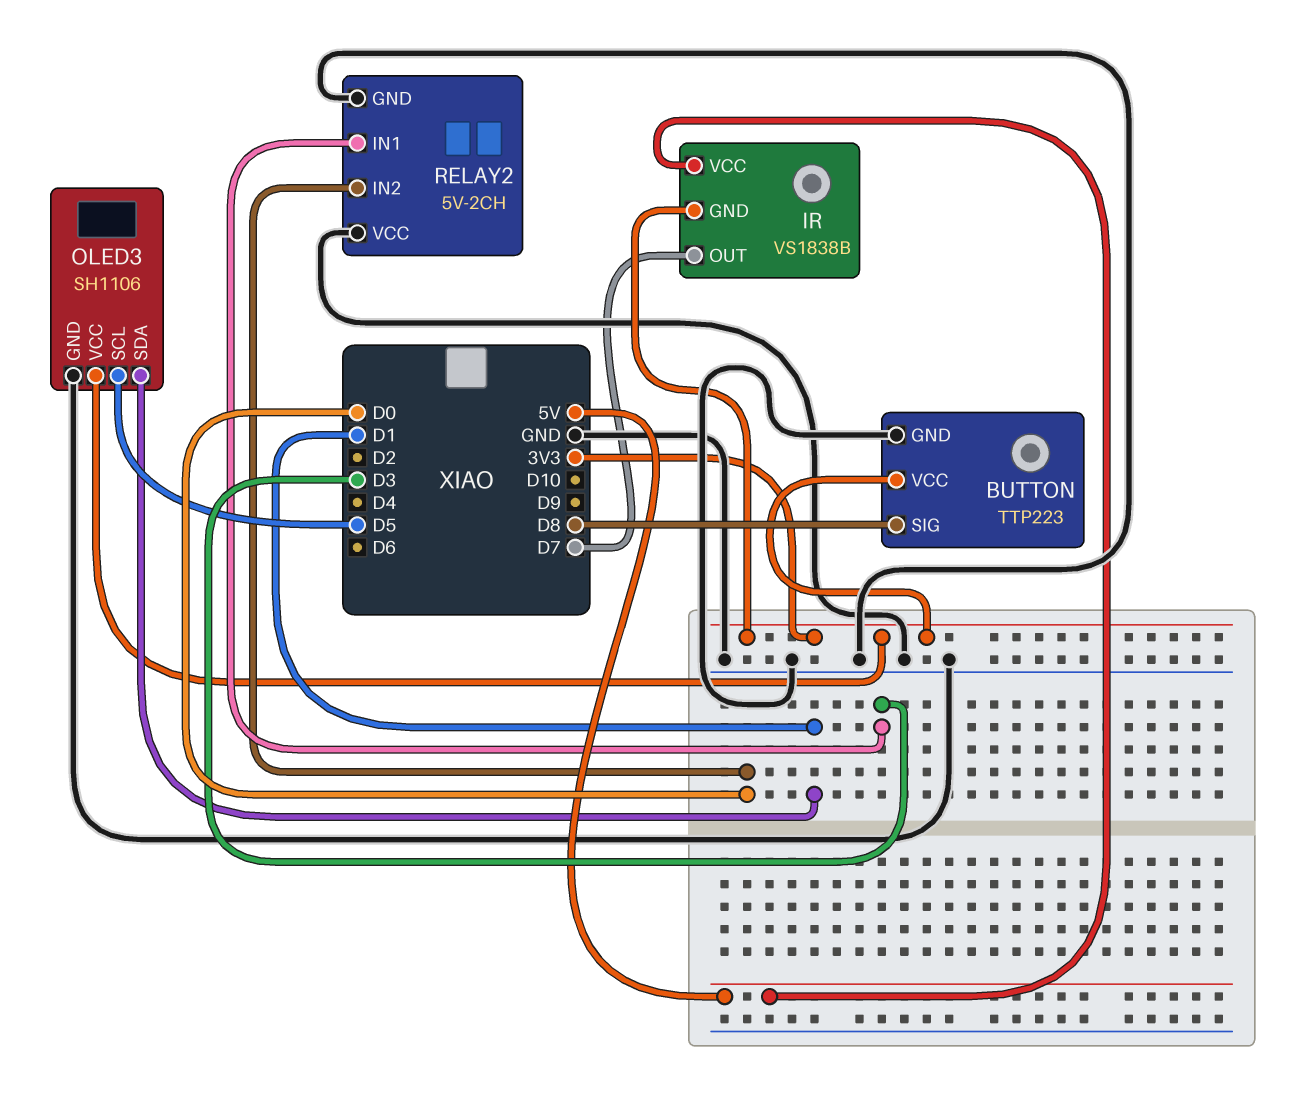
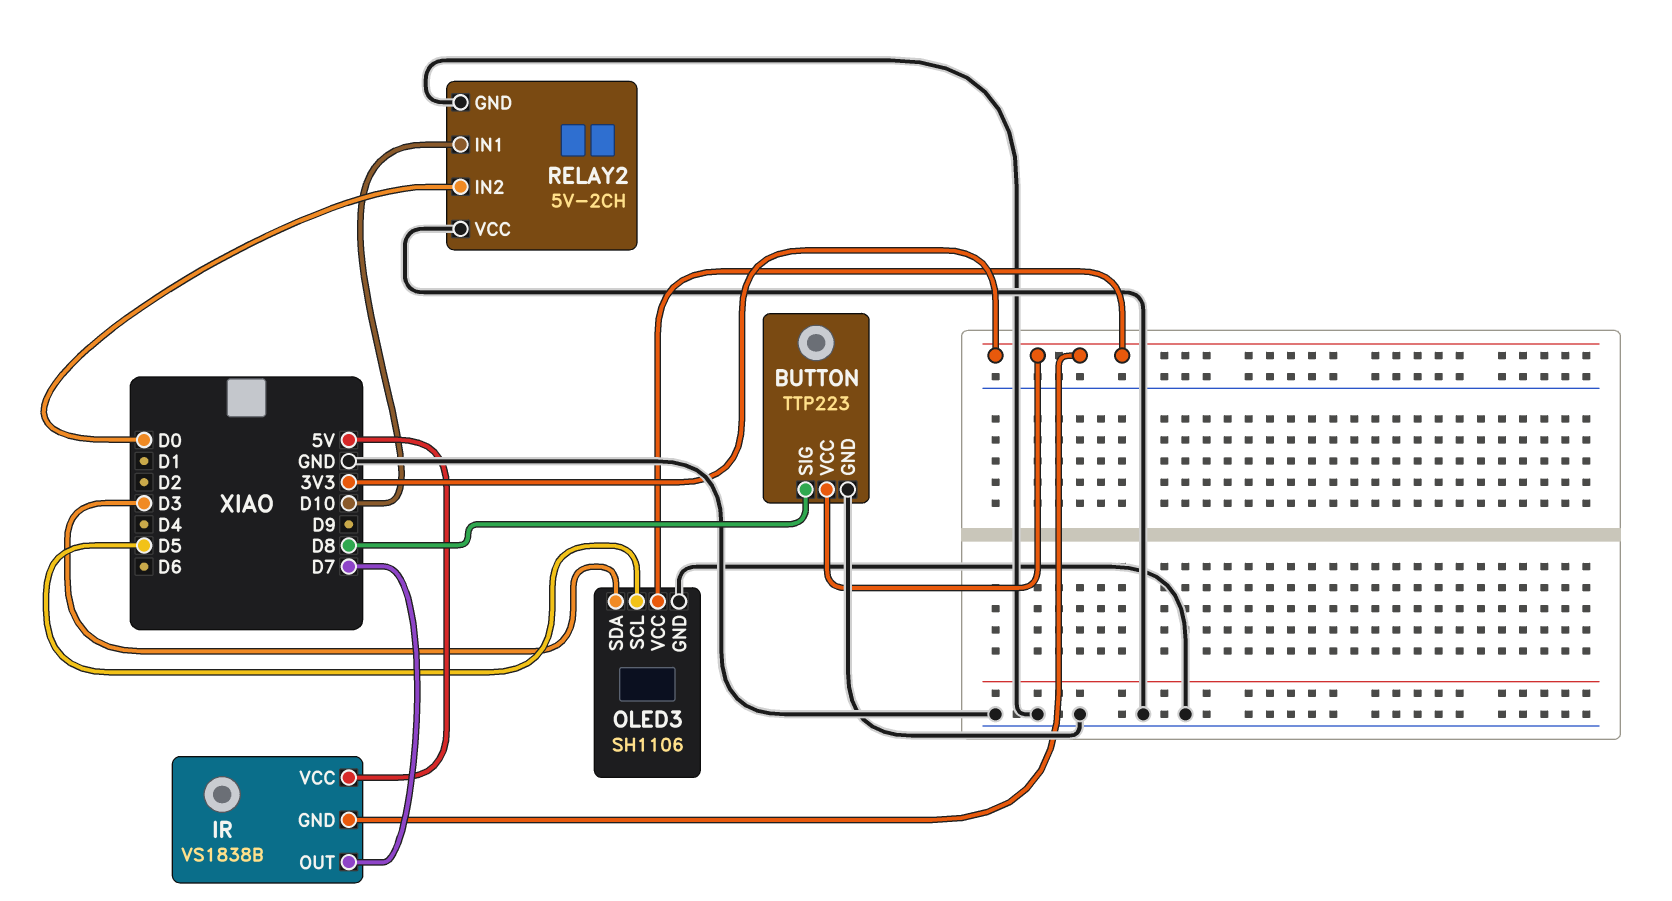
OLED3 pin SDA: D1 -> D3
RELAY2 pin IN1: D3 -> D10

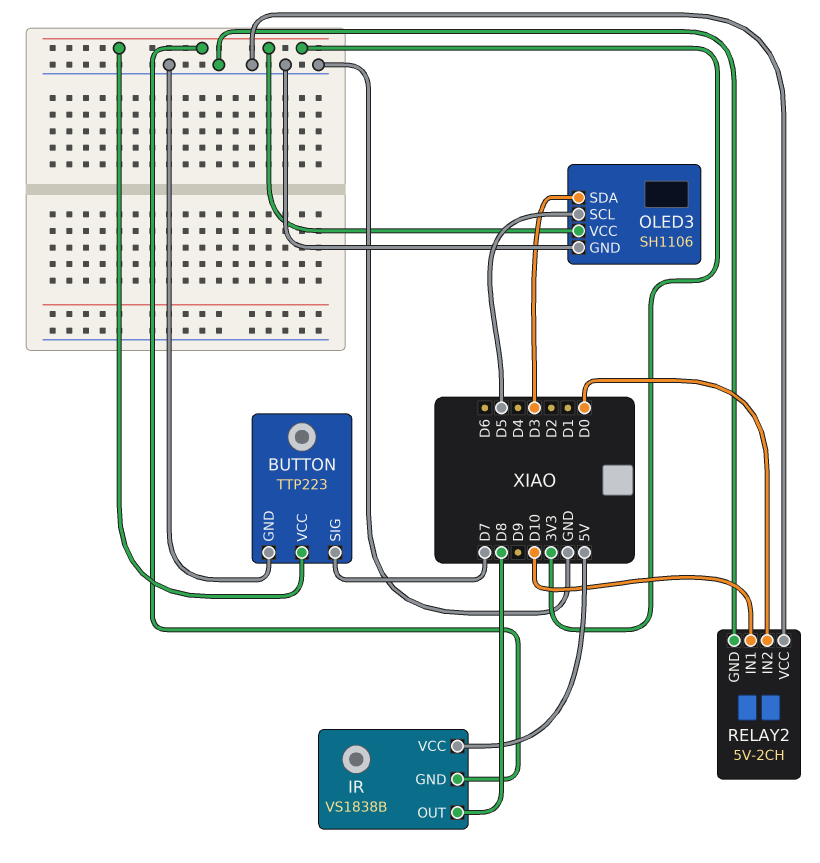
BUTTON pin SIG: D8 -> D7
IR pin OUT: D7 -> D8

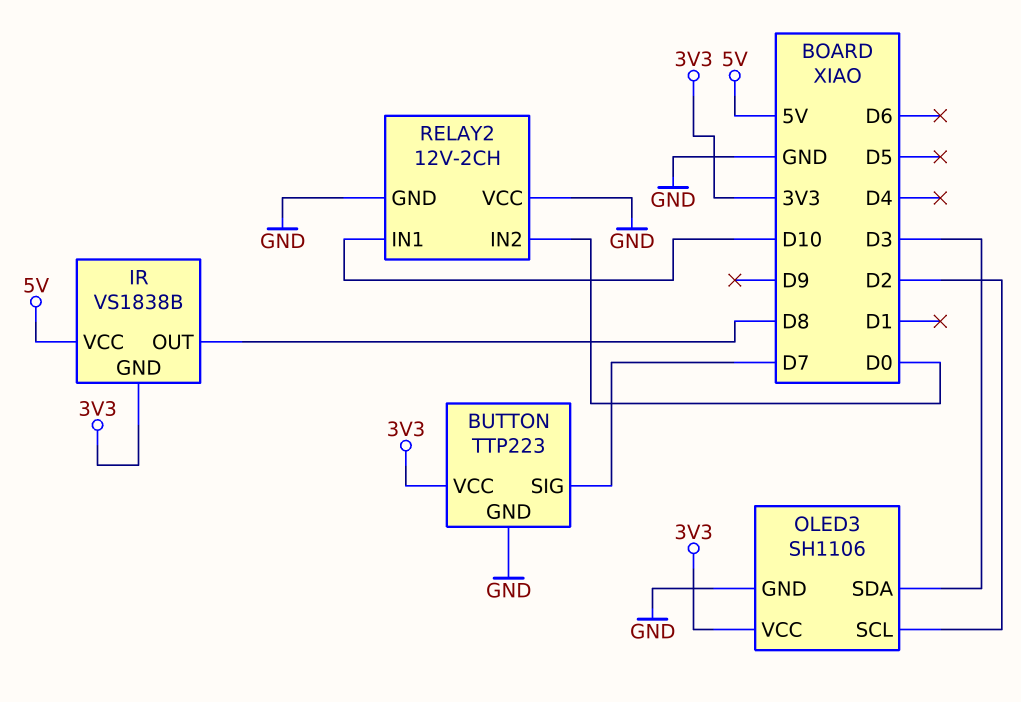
OLED3 pin SCL: D5 -> D2
RELAY2: 5V-2CH -> 12V-2CH

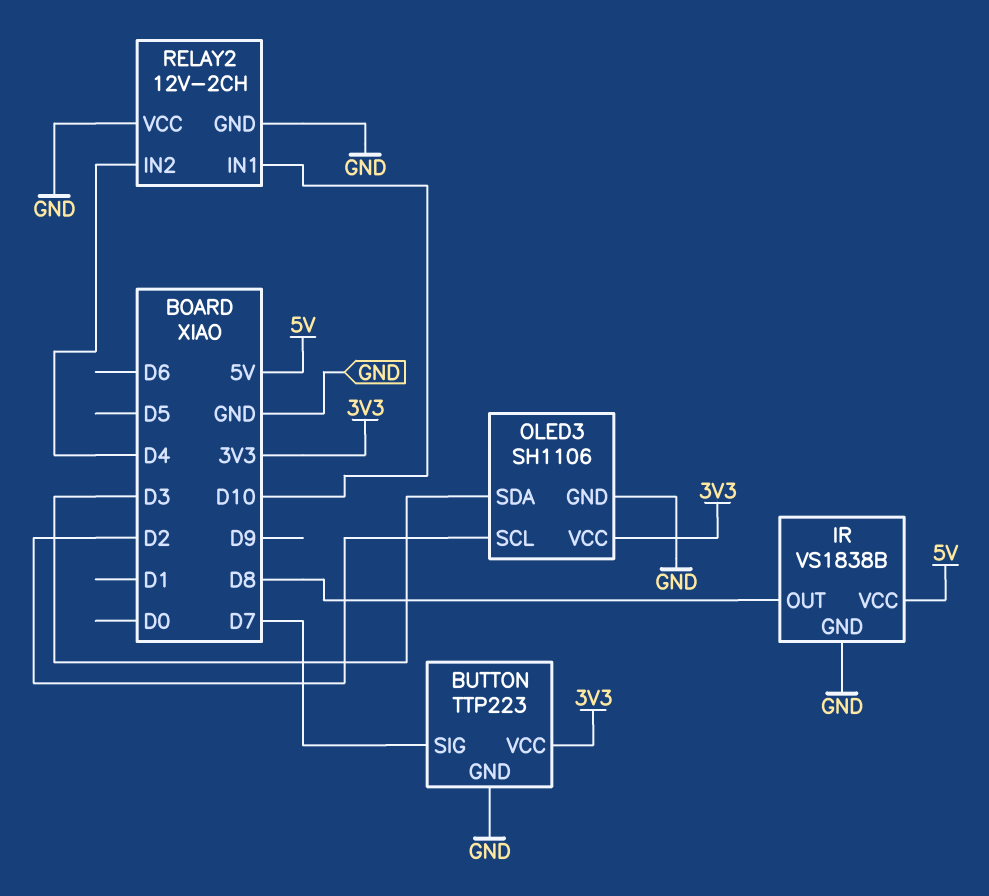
IR pin GND: 3V3 -> GND
RELAY2 pin IN2: D0 -> D4

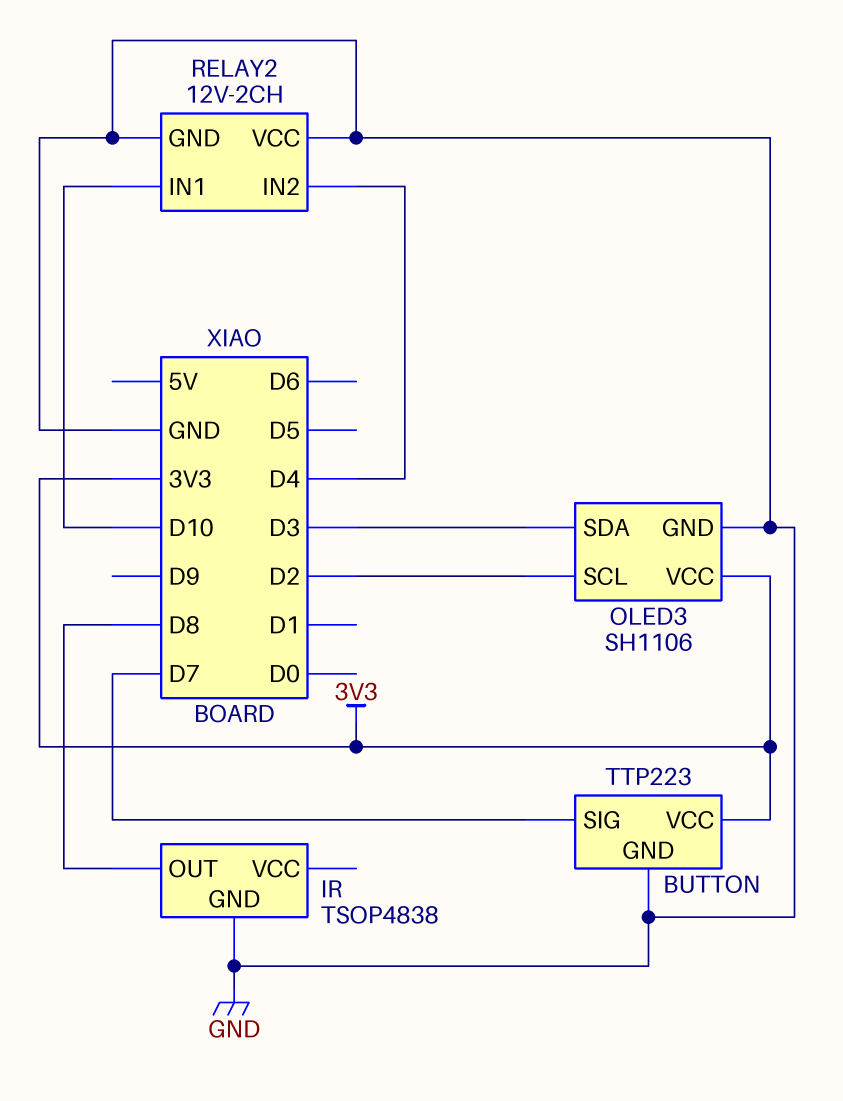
IR: VS1838B -> TSOP4838
IR pin VCC: 5V -> none

